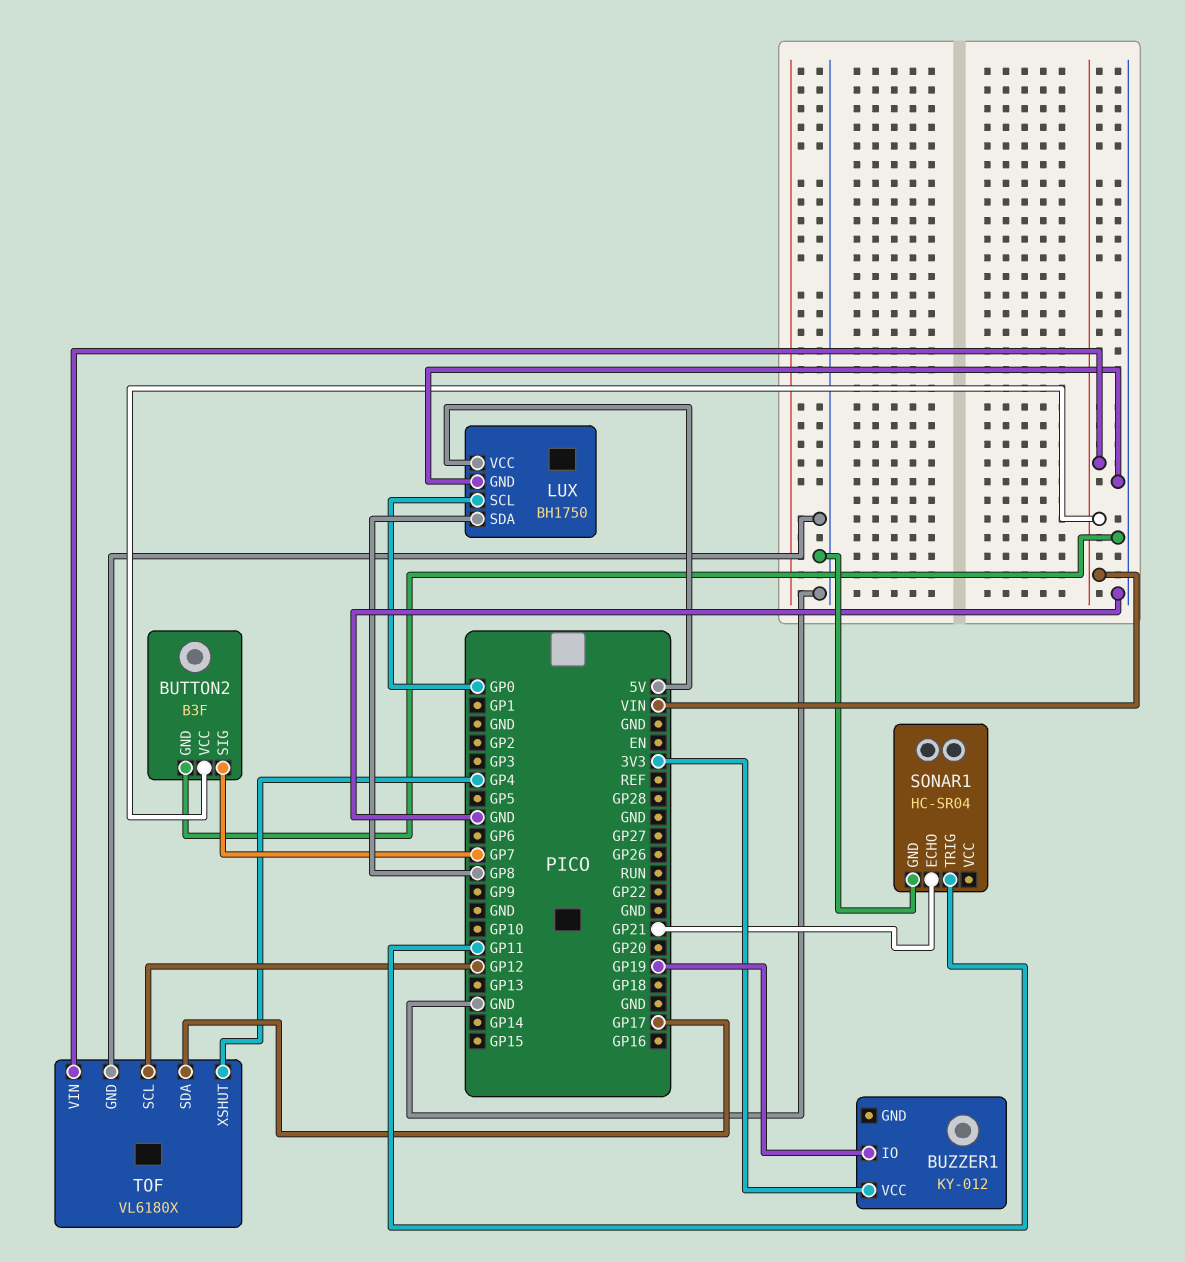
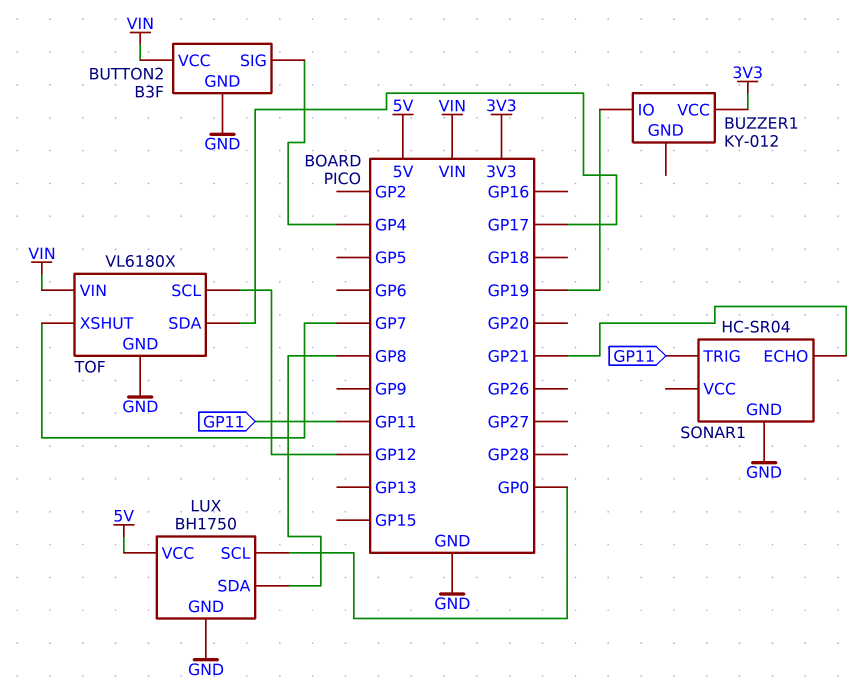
BUTTON2 pin SIG: GP7 -> GP4
TOF pin XSHUT: GP4 -> GP7

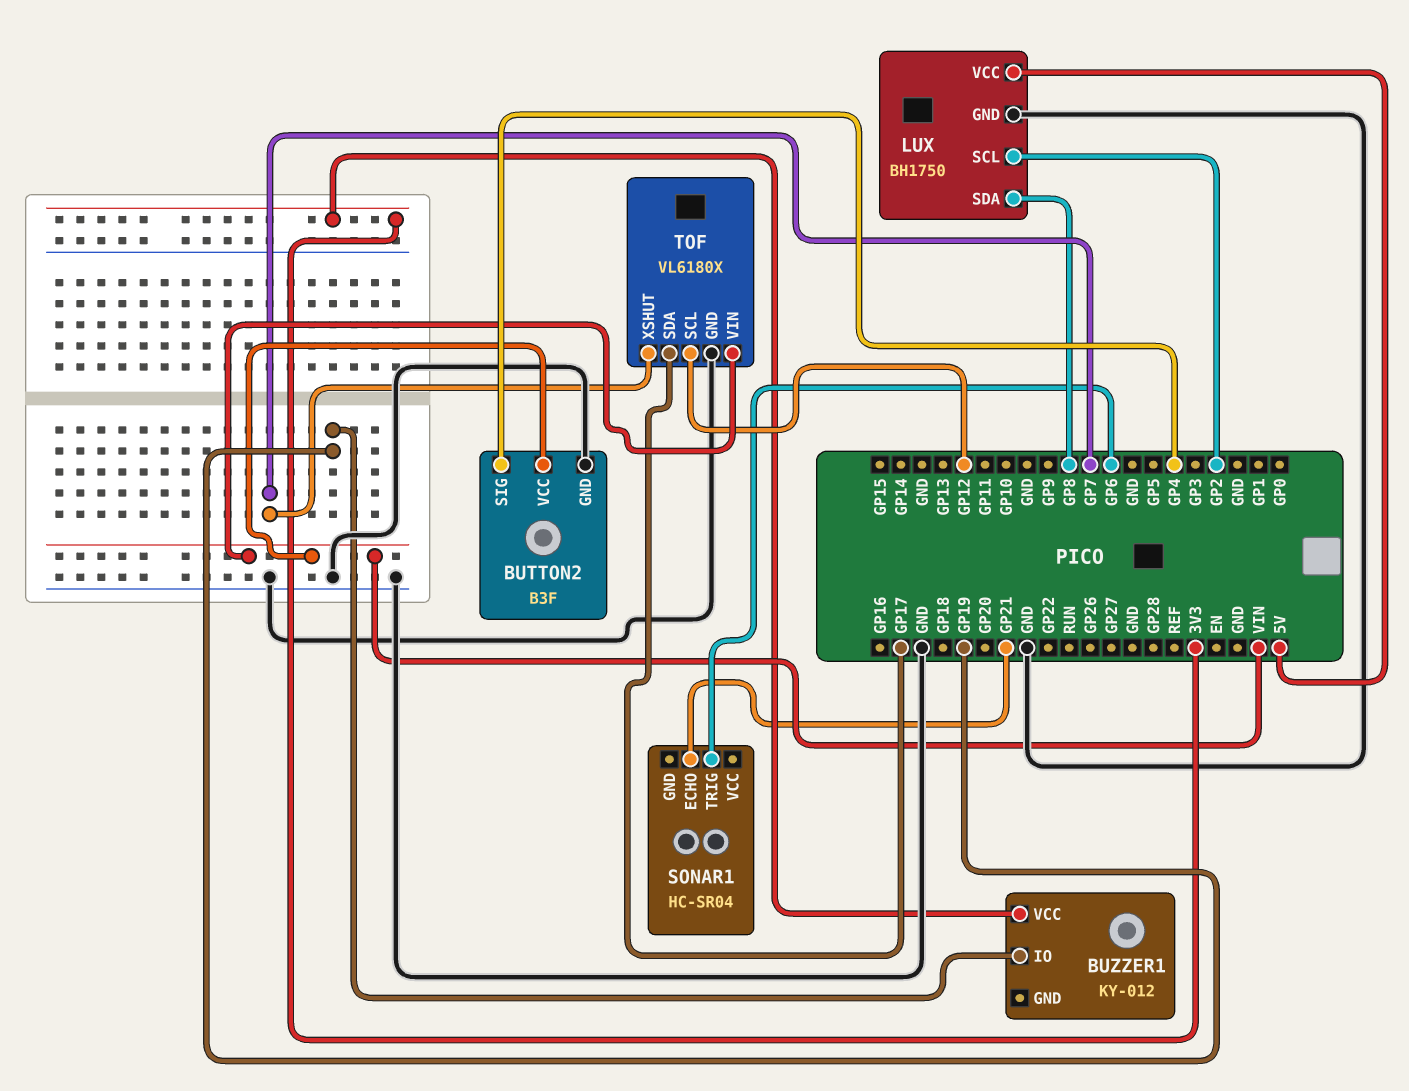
LUX pin SCL: GP0 -> GP2
SONAR1 pin GND: GND -> none
SONAR1 pin TRIG: GP11 -> GP6

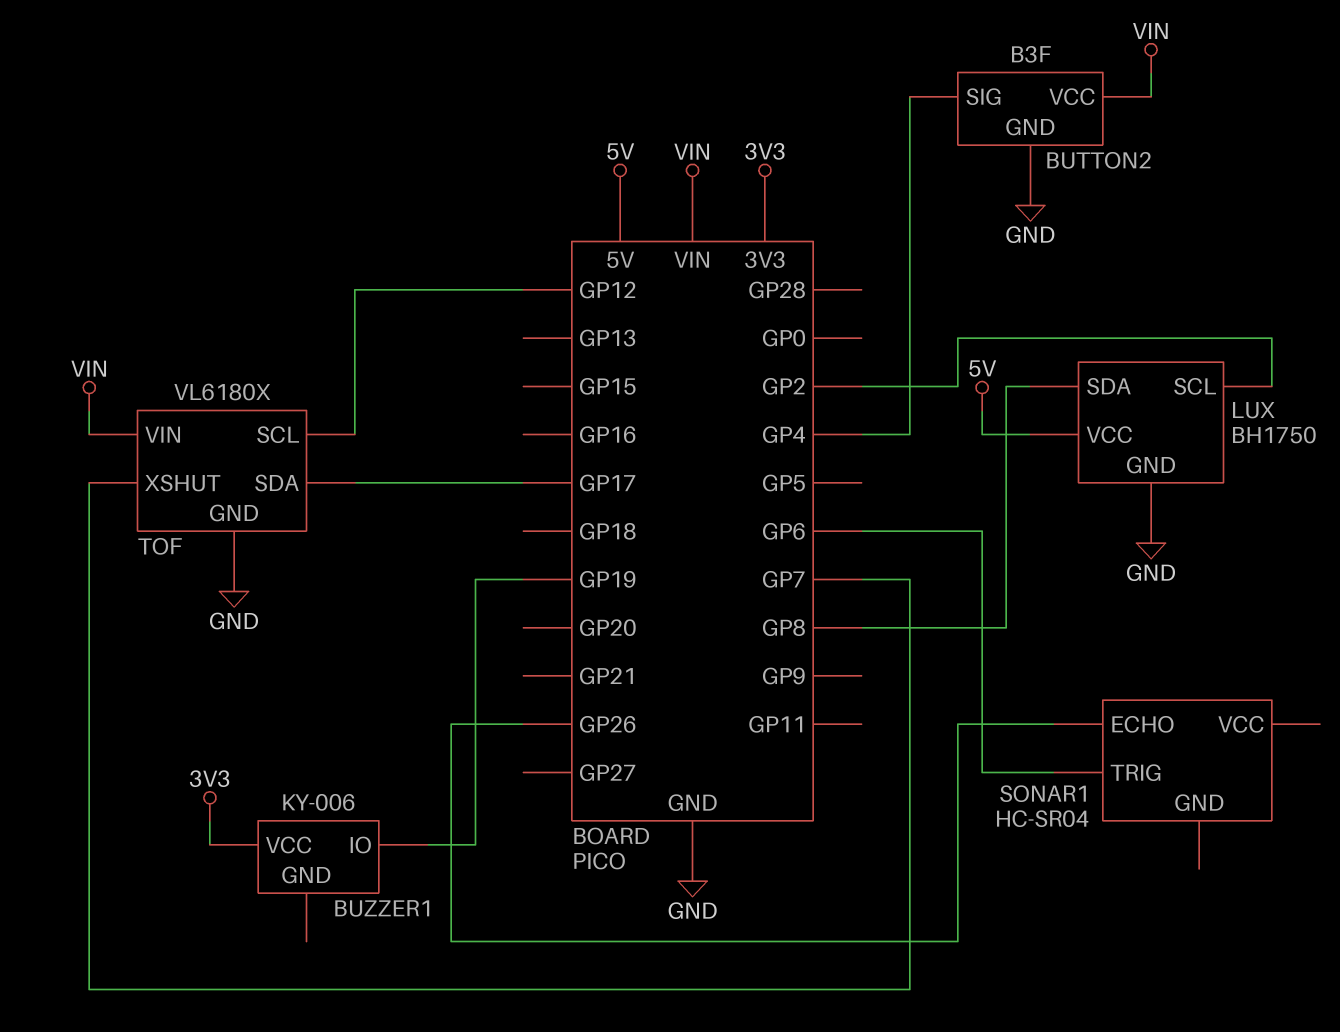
BUZZER1: KY-012 -> KY-006
SONAR1 pin ECHO: GP21 -> GP26

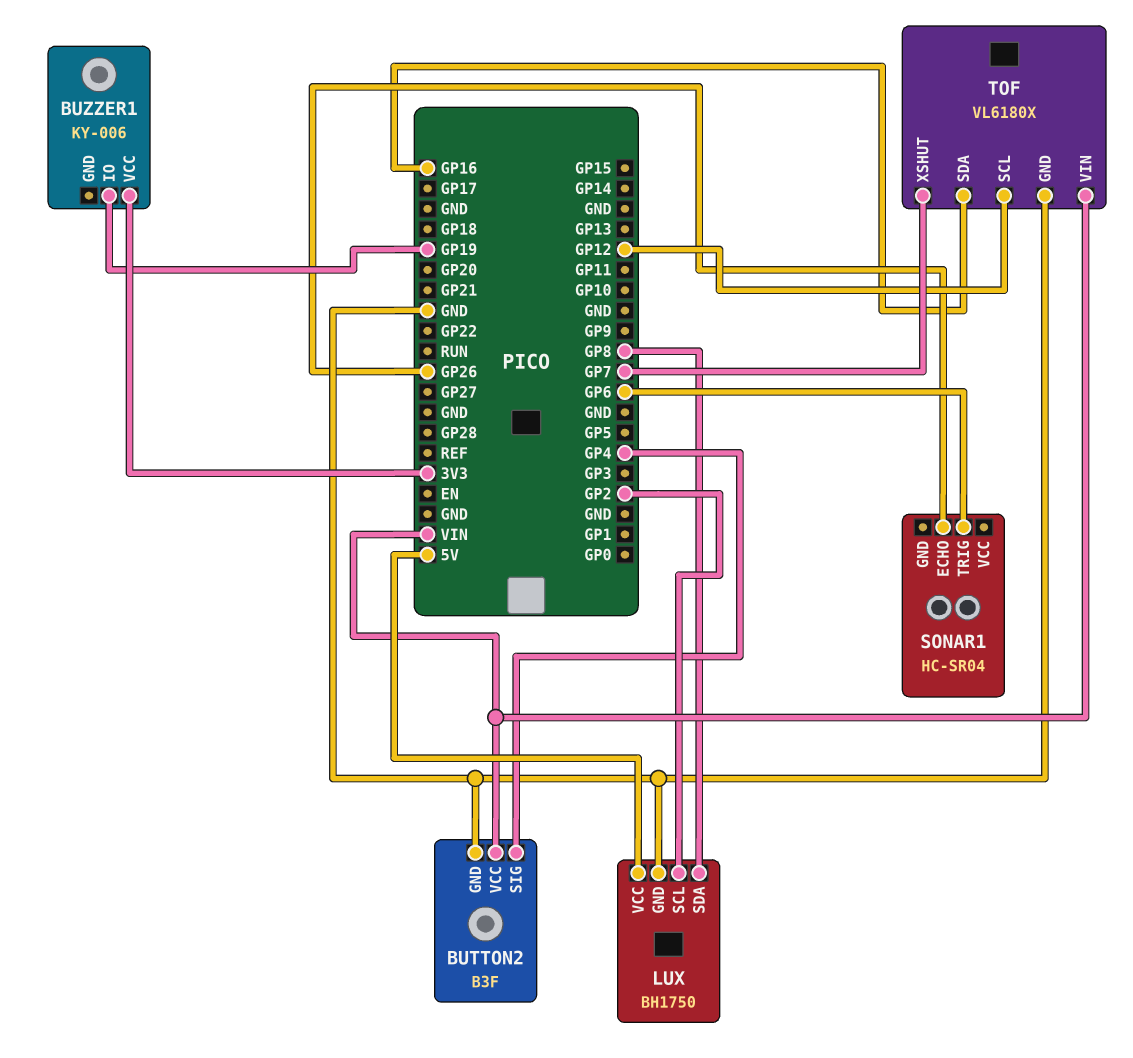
TOF pin SDA: GP17 -> GP16

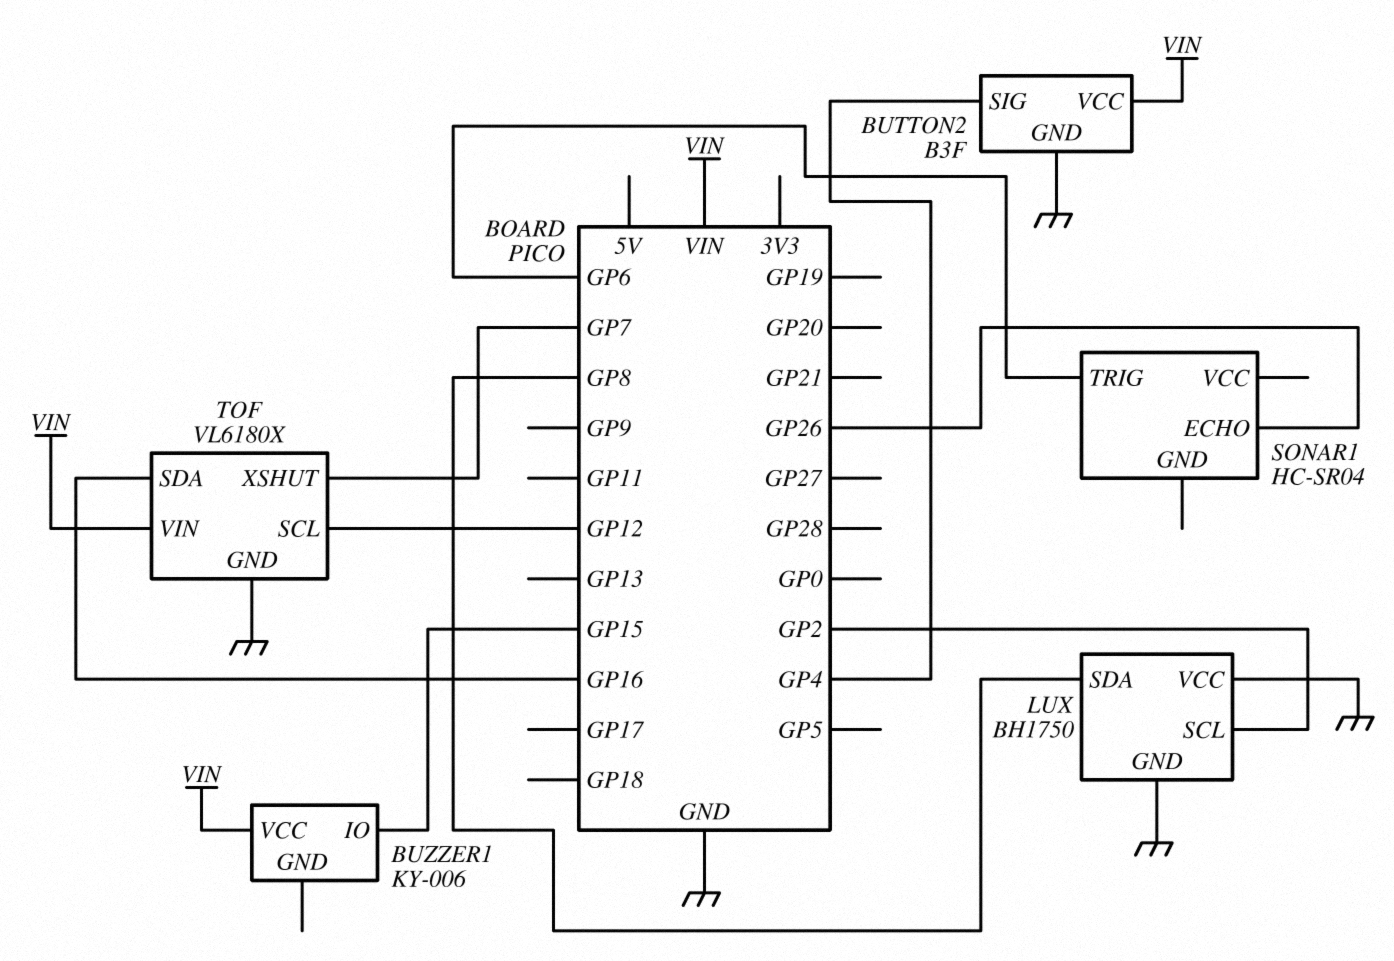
BUZZER1 pin IO: GP19 -> GP15
BUZZER1 pin VCC: 3V3 -> VIN
LUX pin VCC: 5V -> GND

